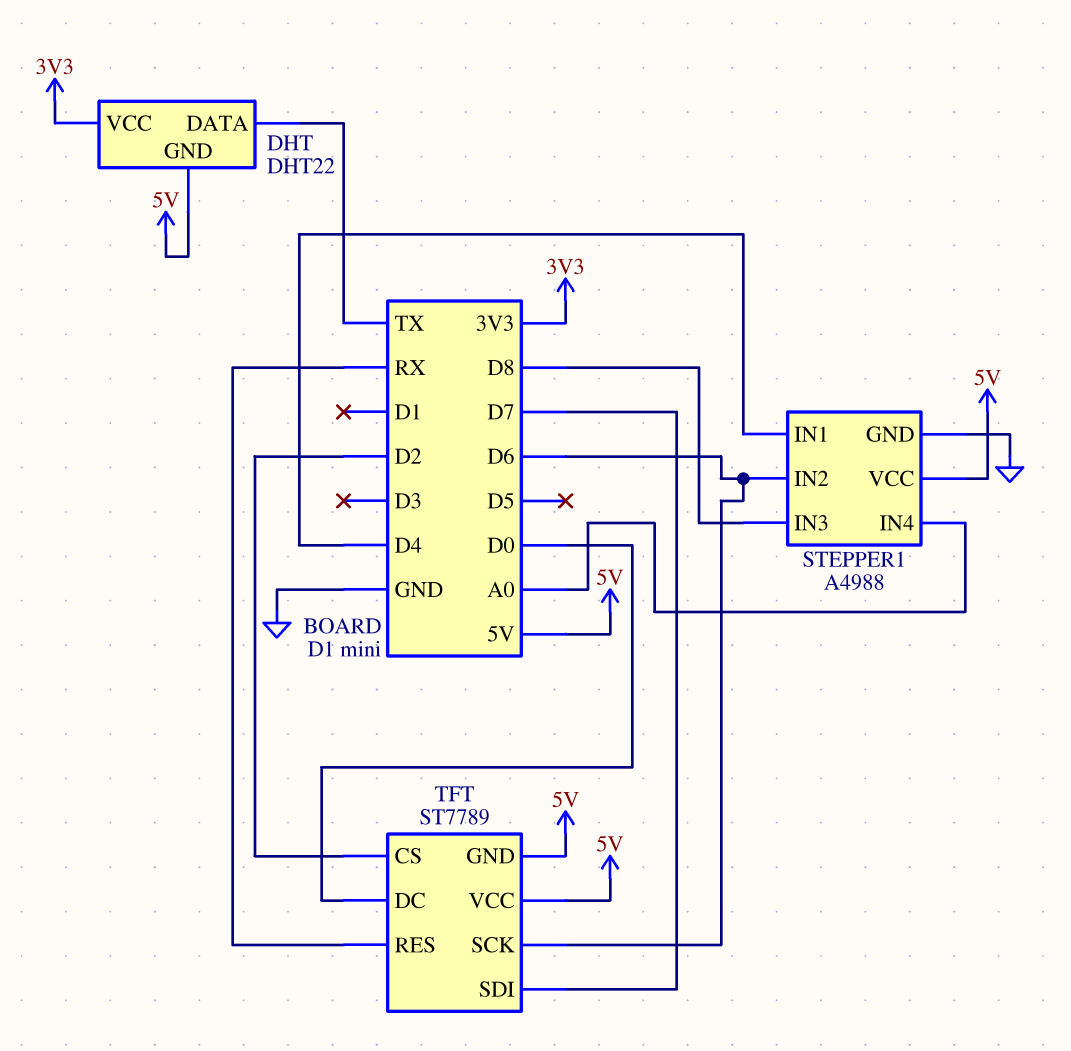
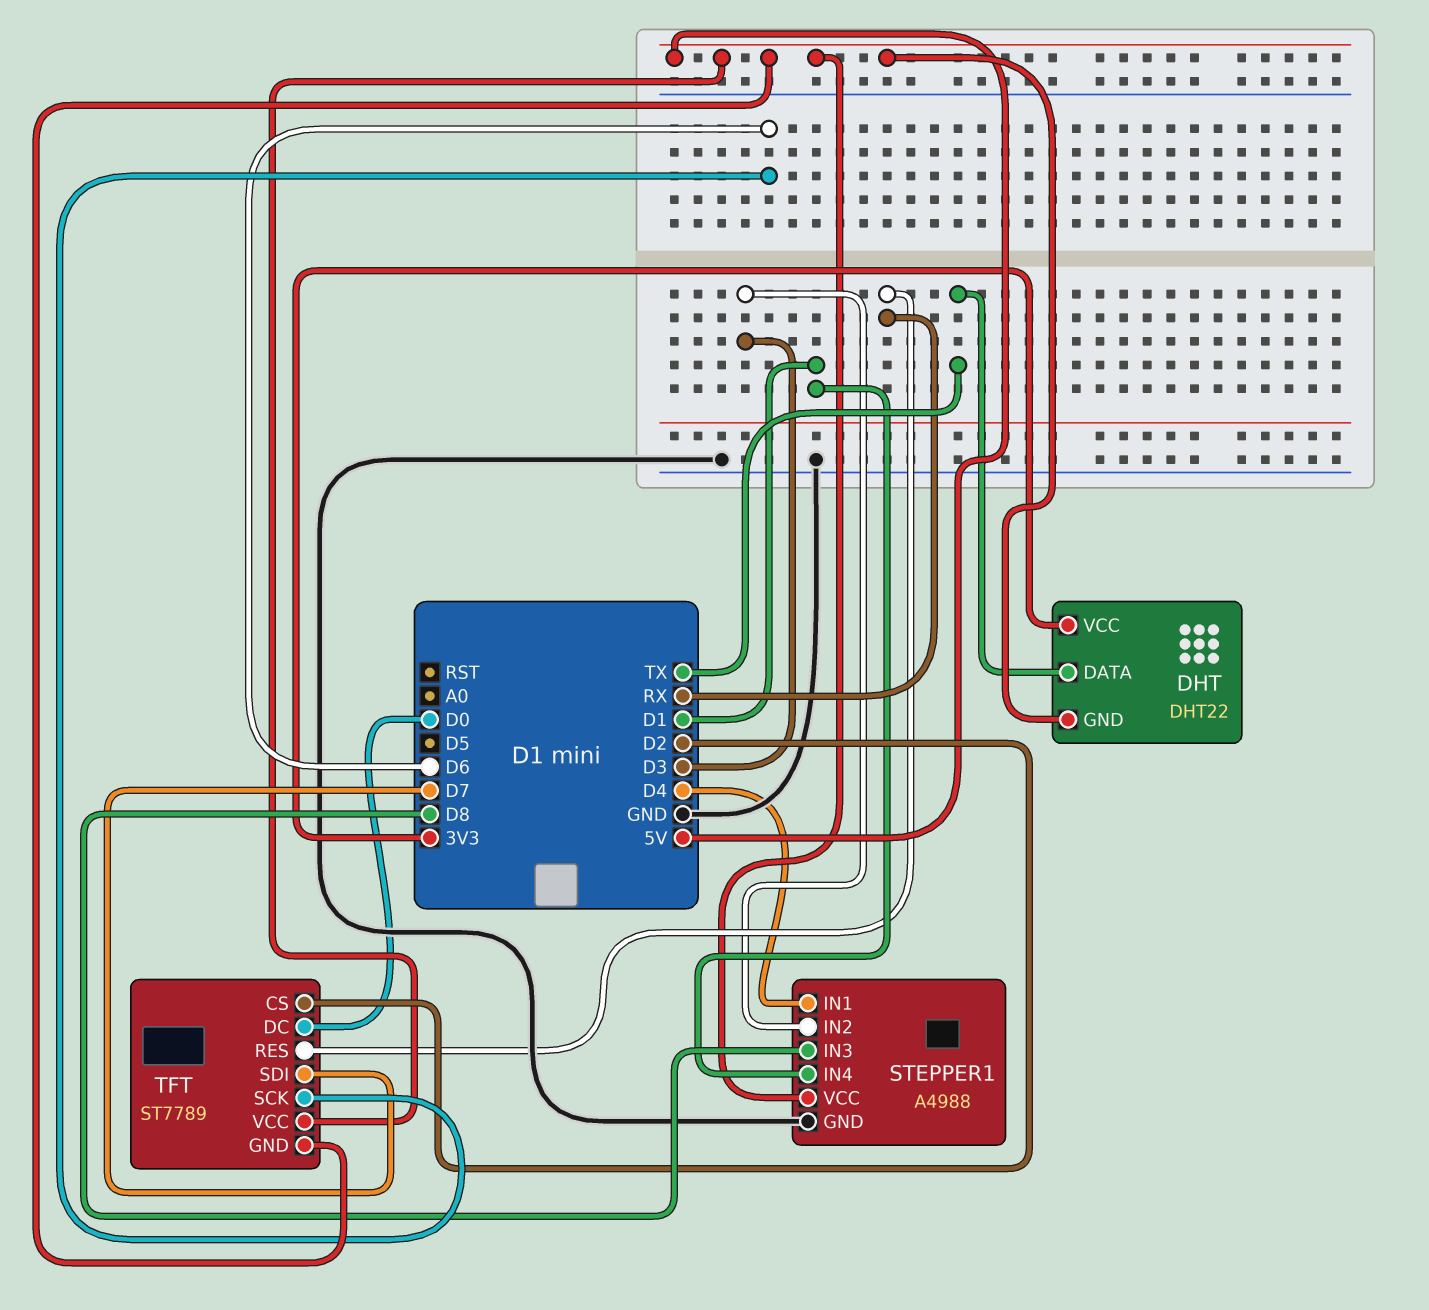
STEPPER1 pin IN2: D6 -> D3
STEPPER1 pin IN4: A0 -> D1

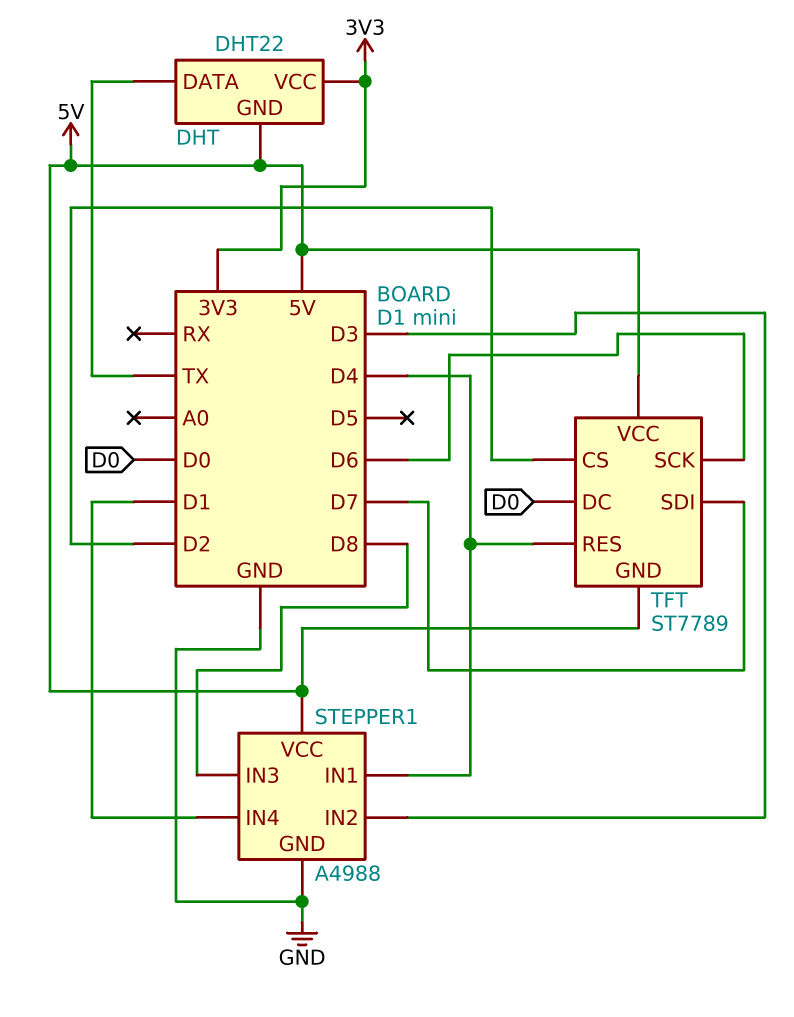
TFT pin RES: RX -> D4

